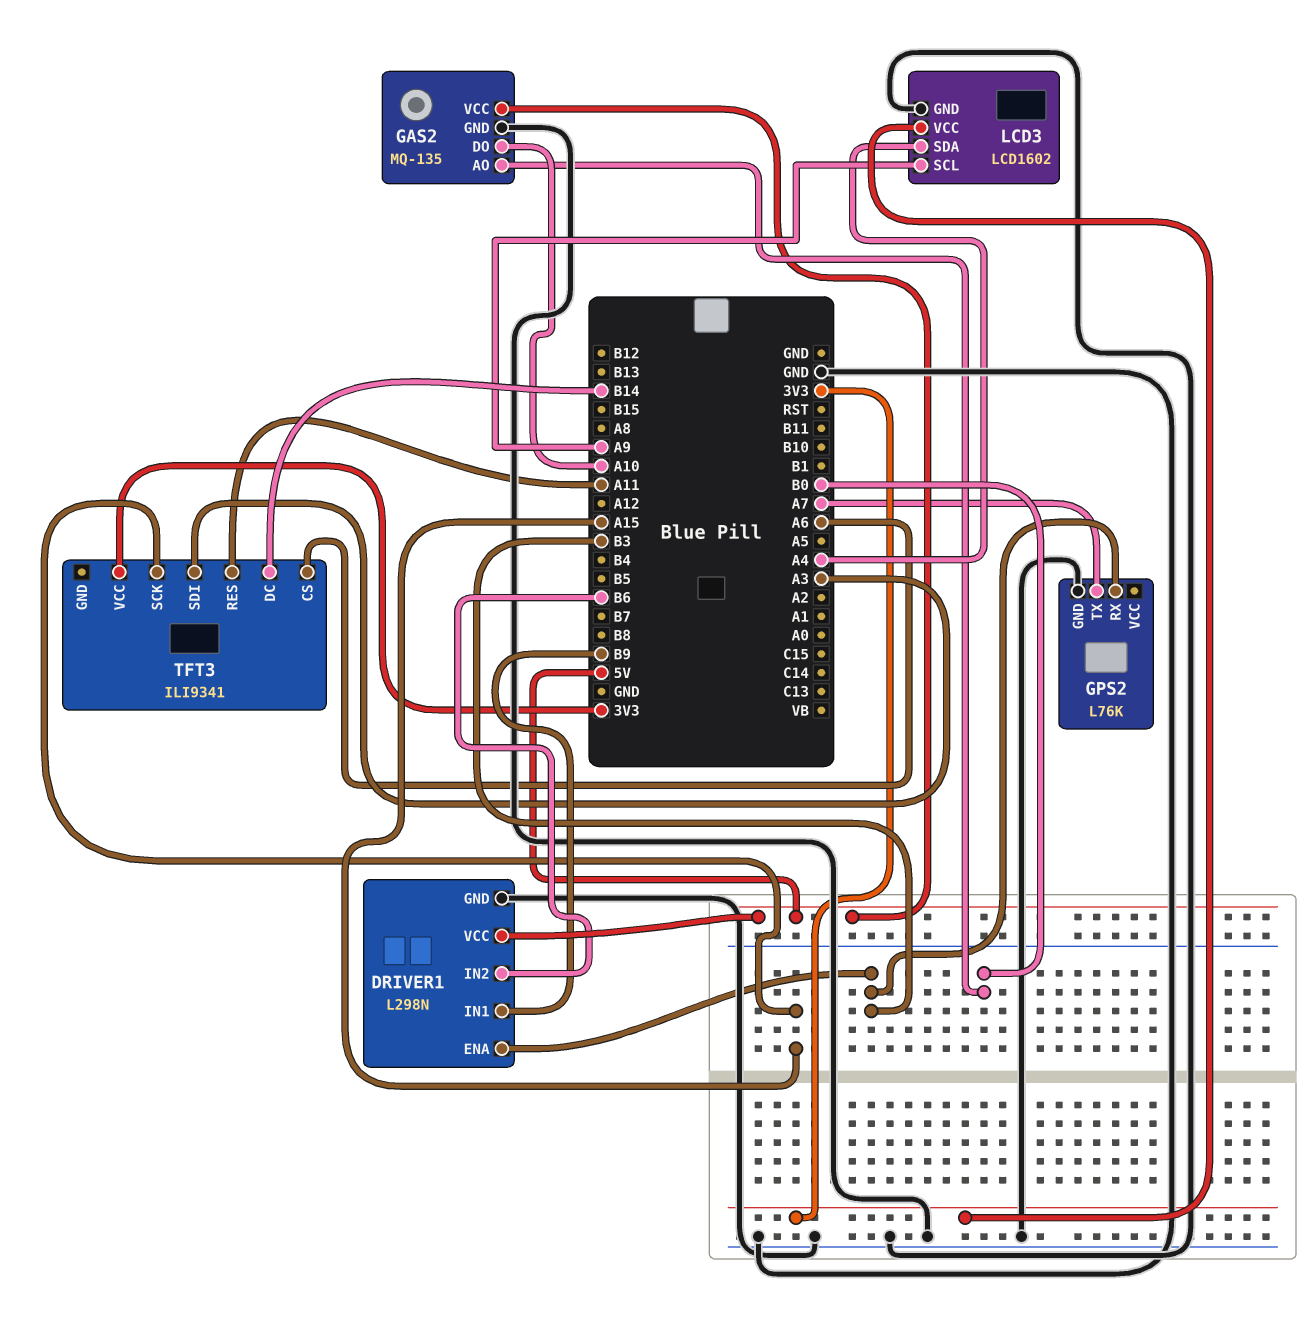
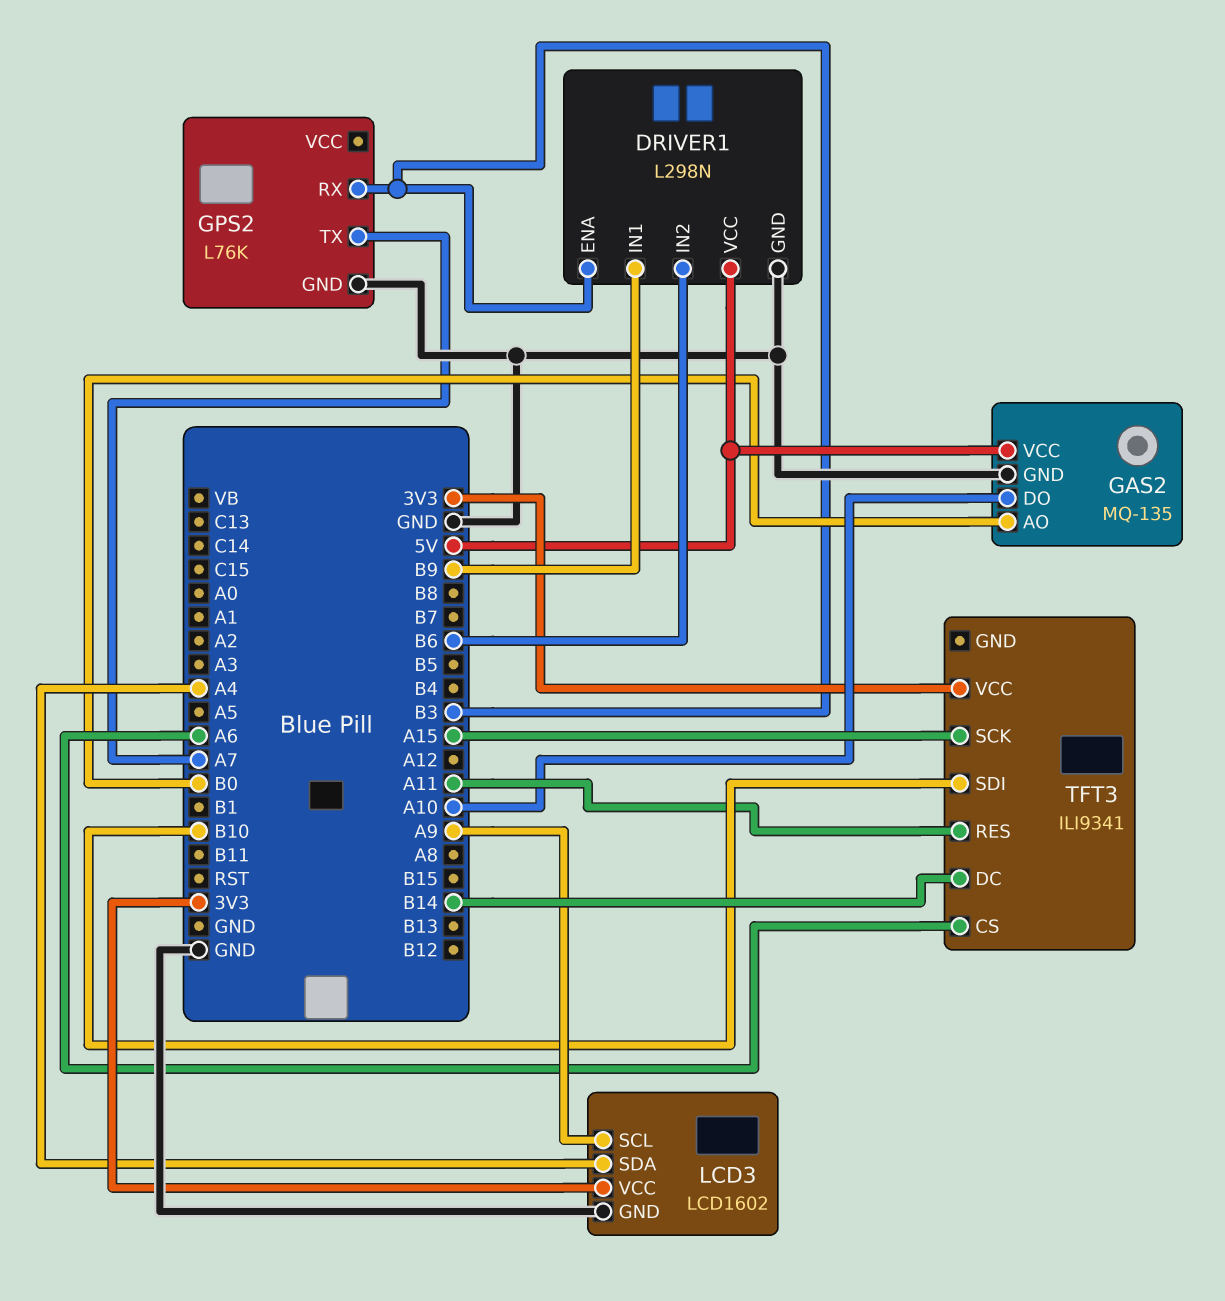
TFT3 pin SDI: A3 -> B10

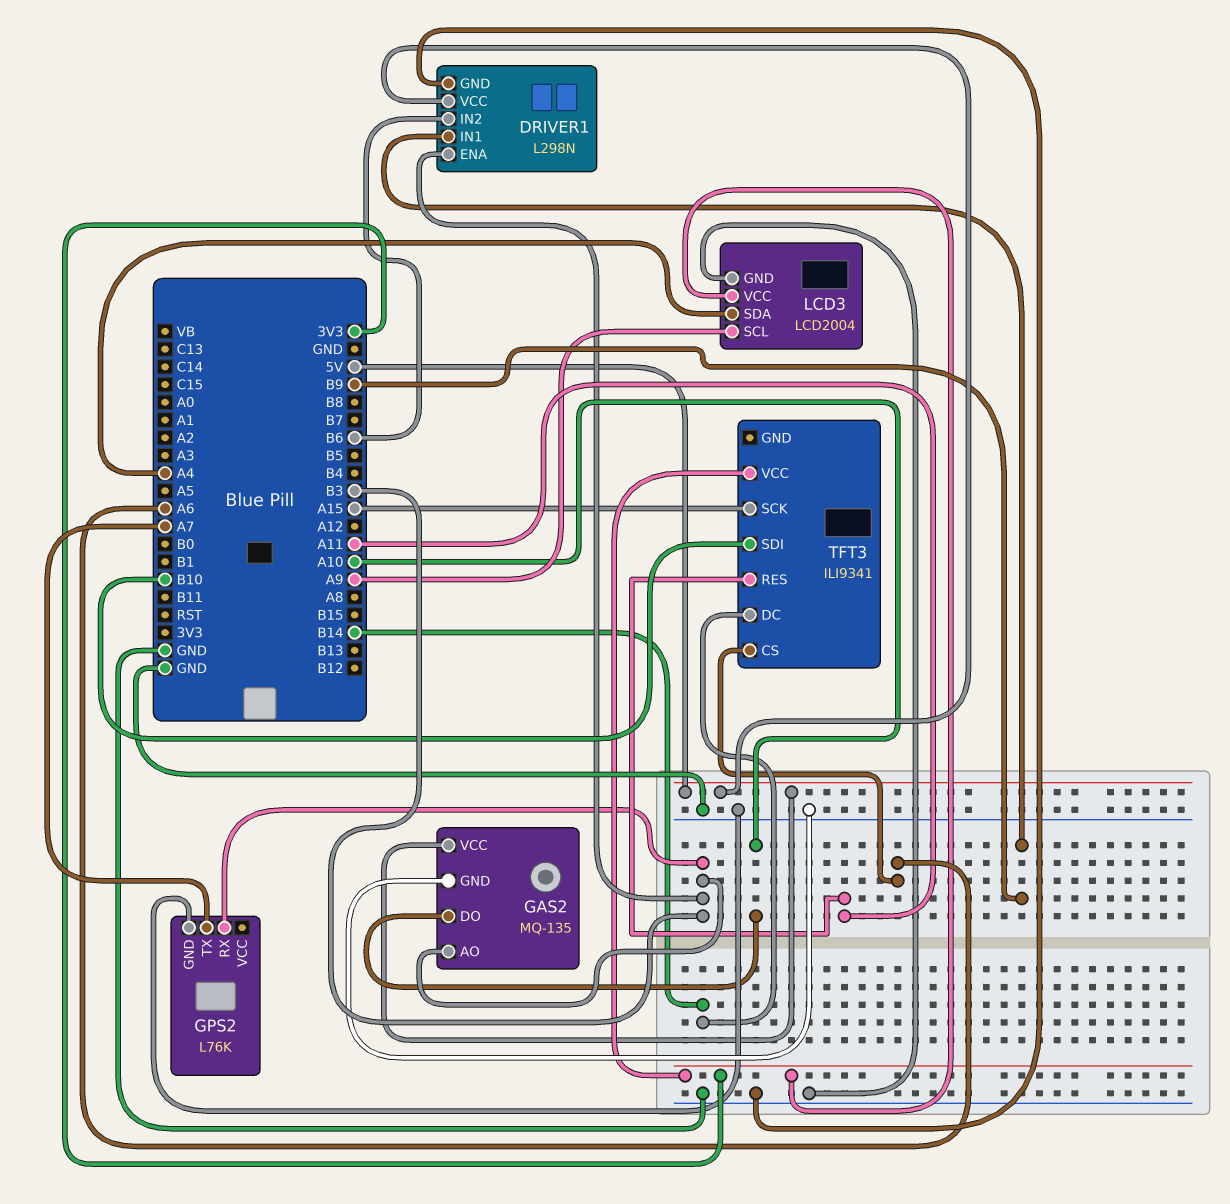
GAS2 pin AO: B0 -> B3
LCD3: LCD1602 -> LCD2004

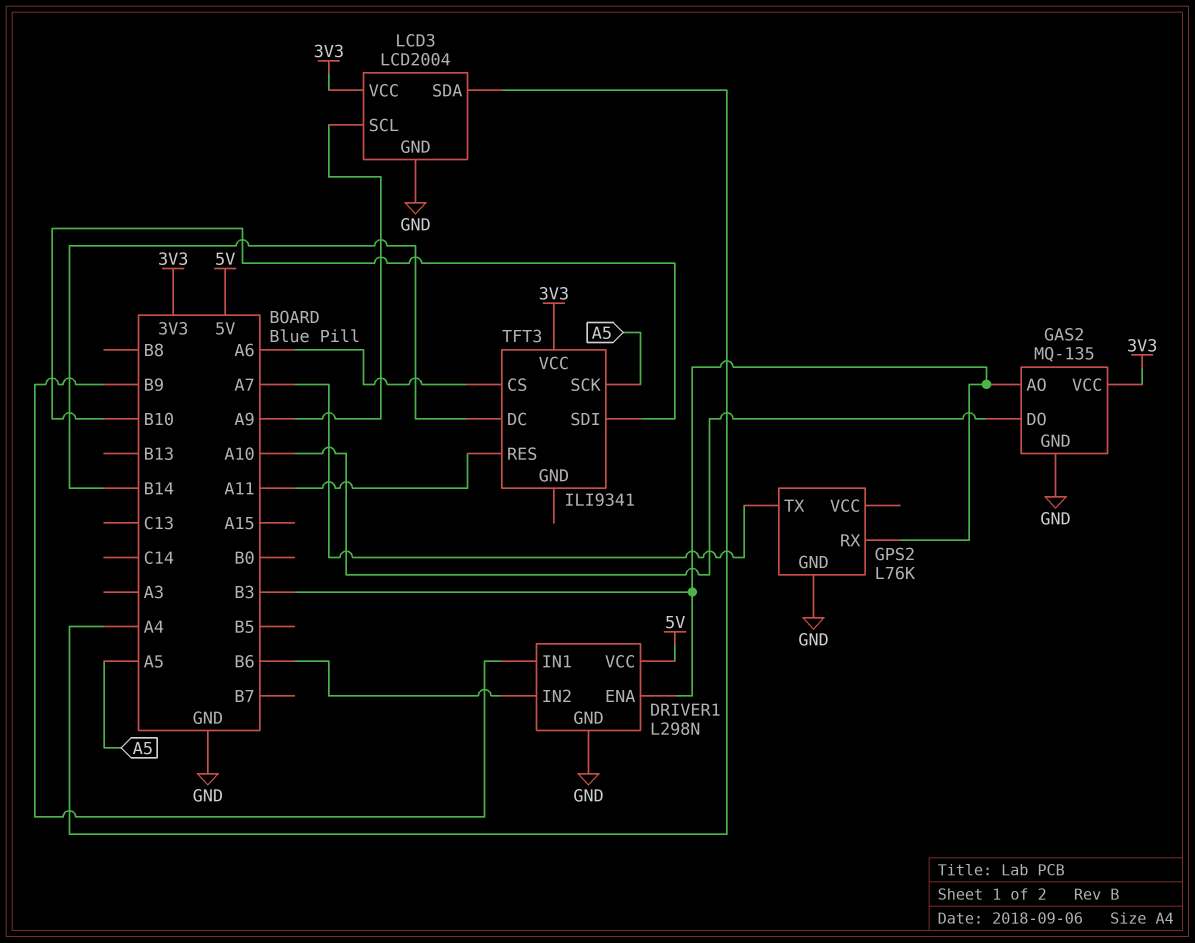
GAS2 pin VCC: 5V -> 3V3
TFT3 pin SCK: A15 -> A5

